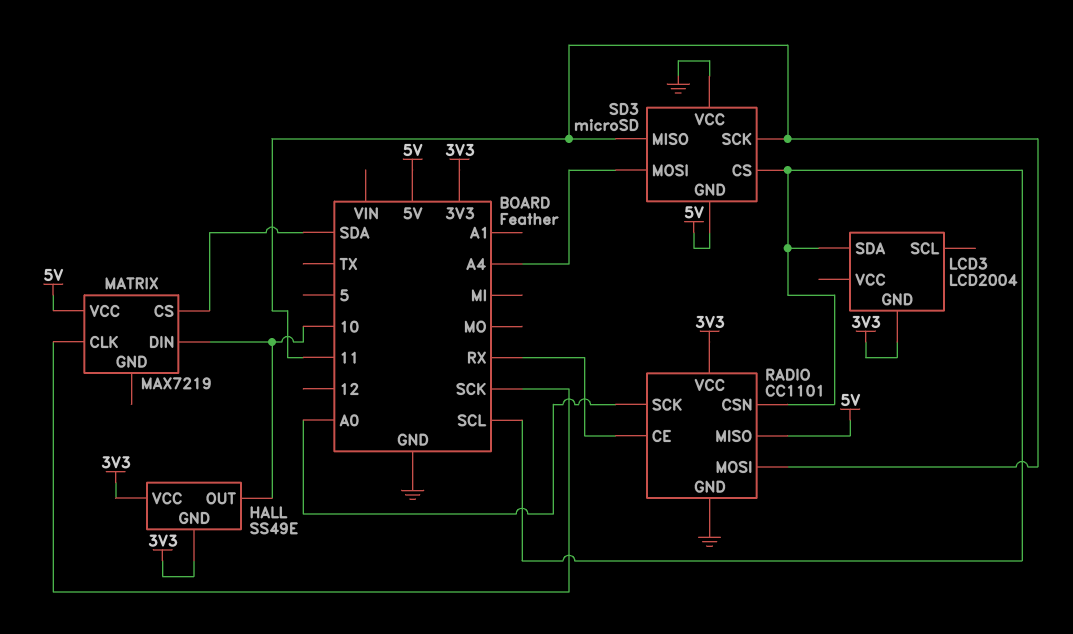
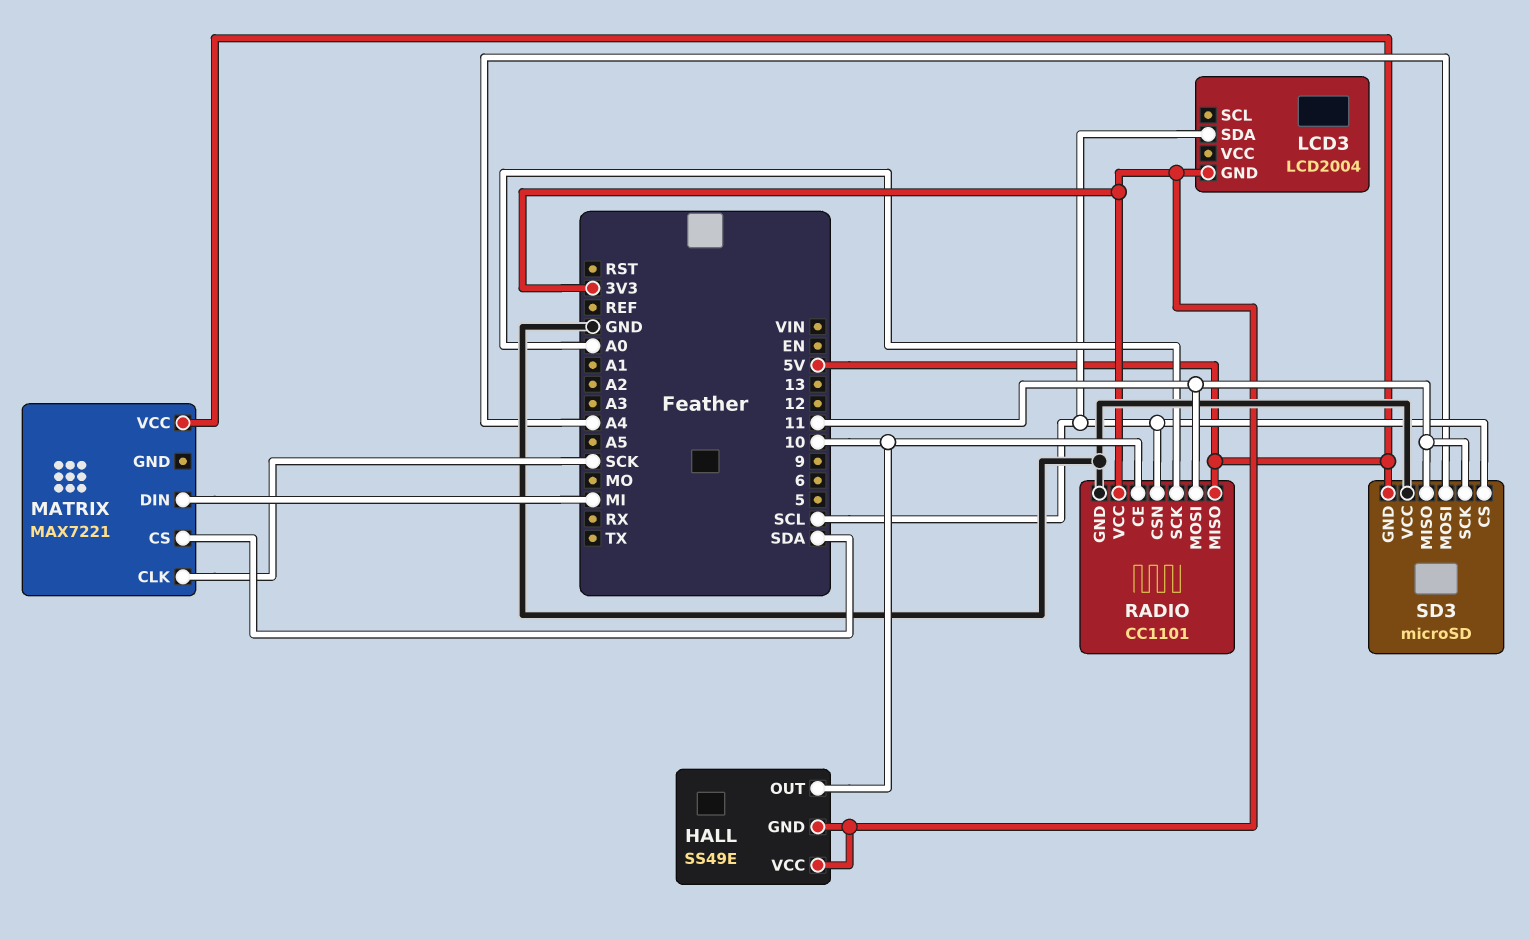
MATRIX: MAX7219 -> MAX7221
MATRIX pin DIN: 10 -> MI
RADIO pin CE: RX -> 10

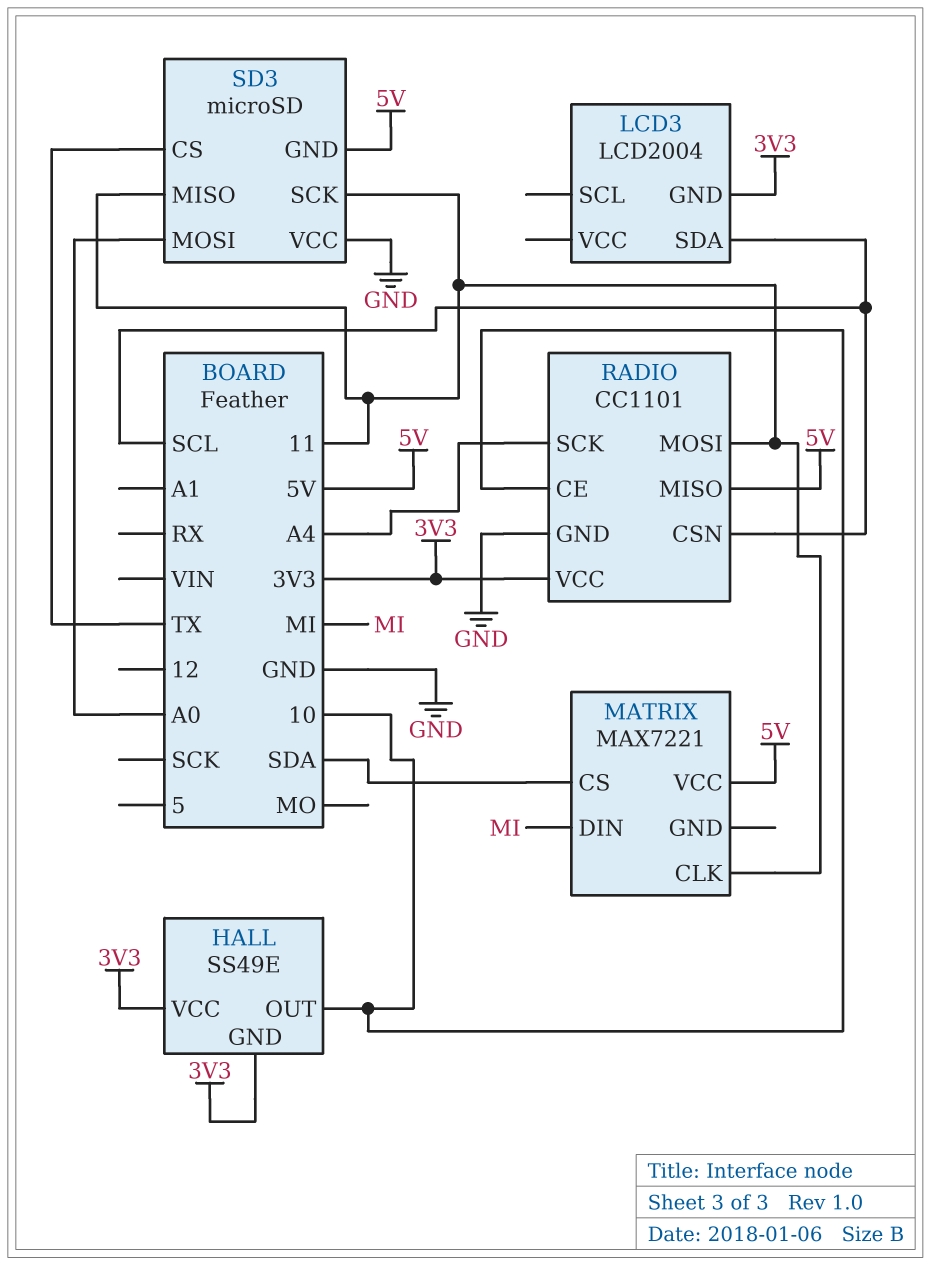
MATRIX pin CLK: SCK -> 11
RADIO pin SCK: A0 -> A4
SD3 pin CS: SCL -> TX
SD3 pin MOSI: A4 -> A0

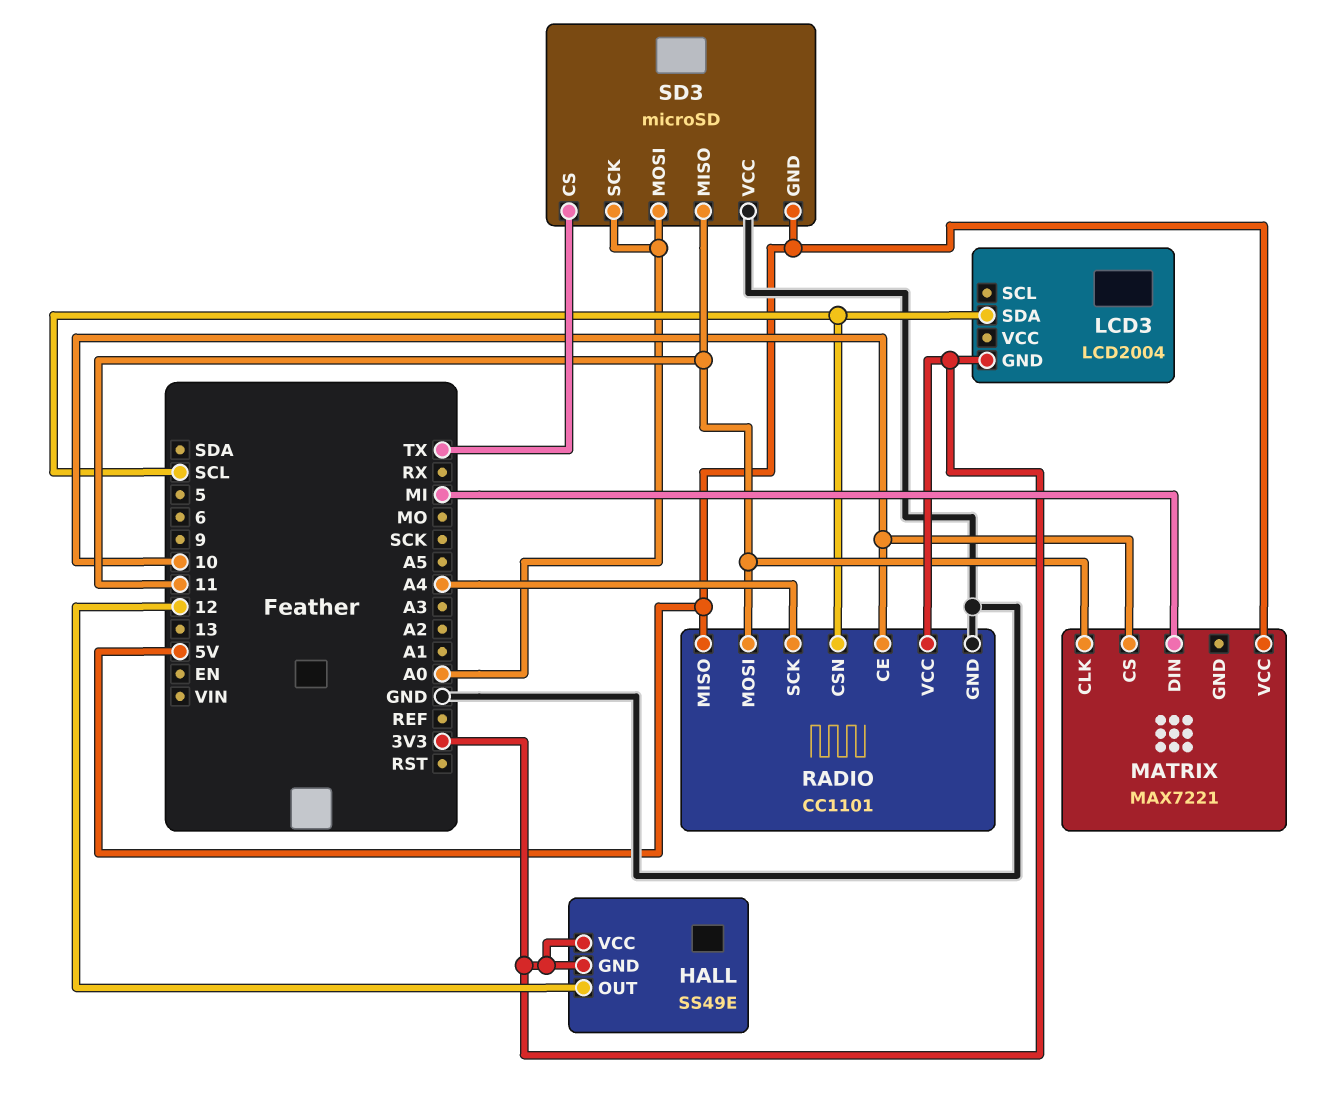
HALL pin OUT: 10 -> 12
MATRIX pin CS: SDA -> 10
SD3 pin SCK: 11 -> A0

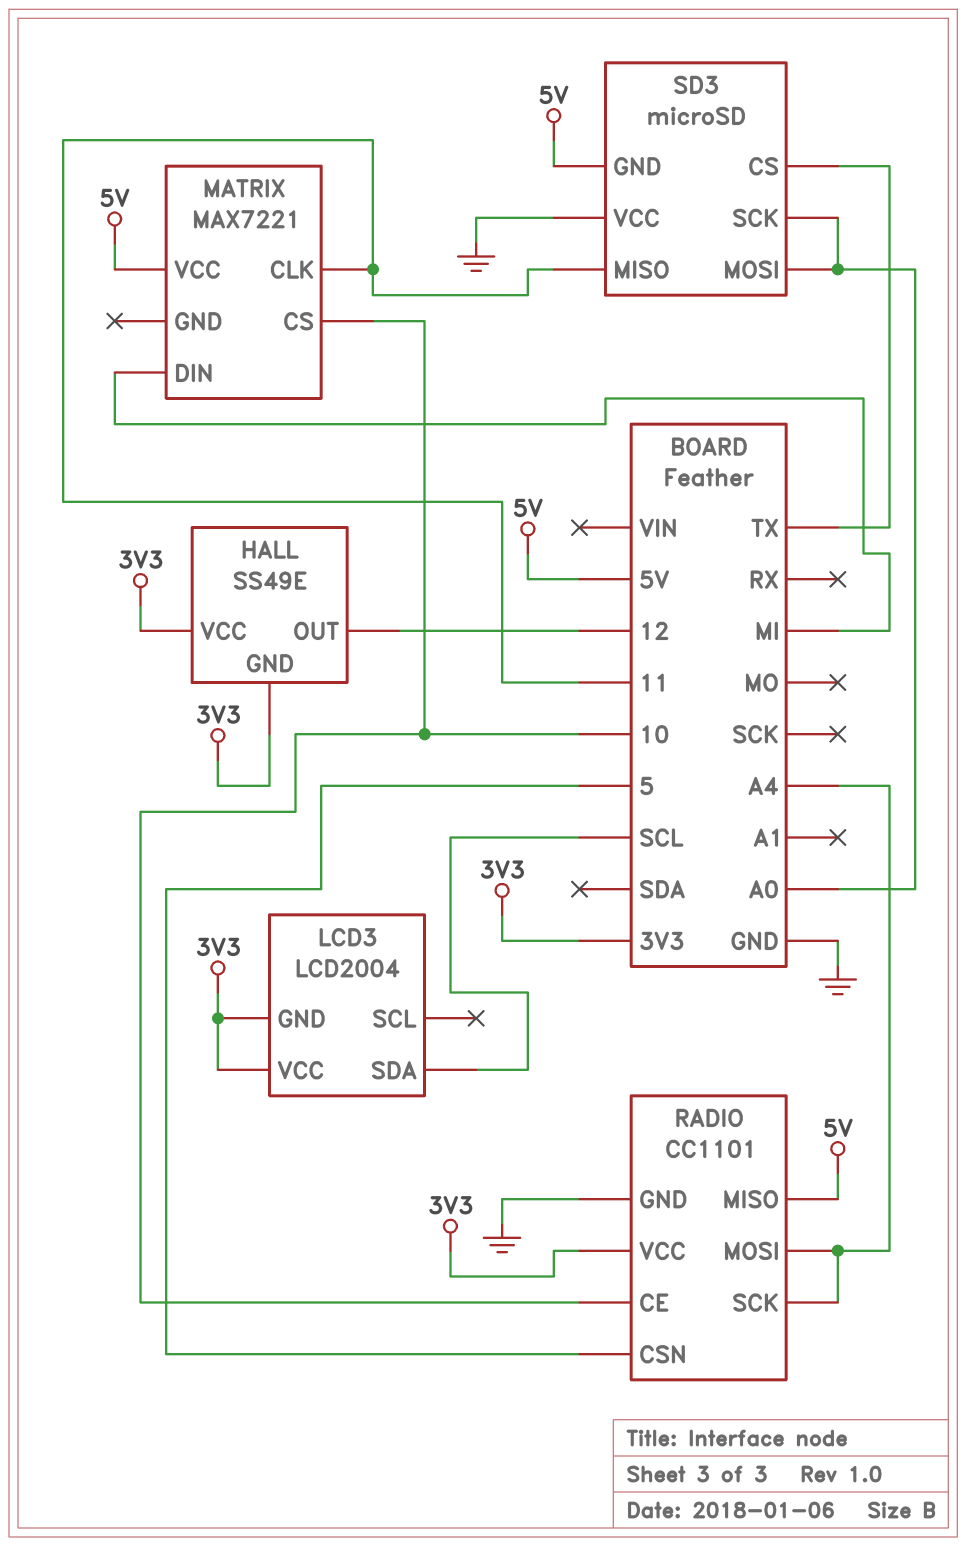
LCD3 pin VCC: none -> 3V3
RADIO pin CSN: SCL -> 5
RADIO pin MOSI: 11 -> A4

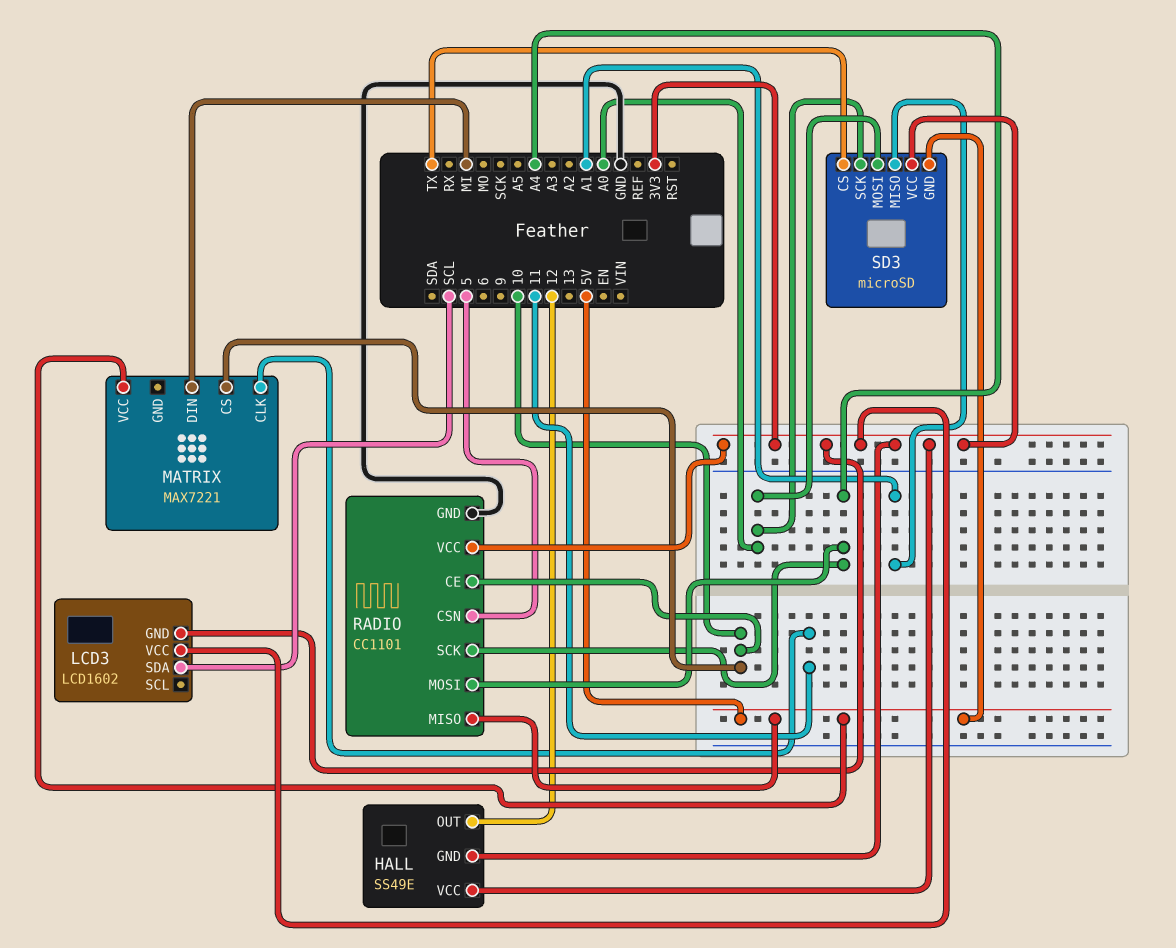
LCD3: LCD2004 -> LCD1602
SD3 pin MISO: 11 -> A1
SD3 pin VCC: GND -> 3V3

